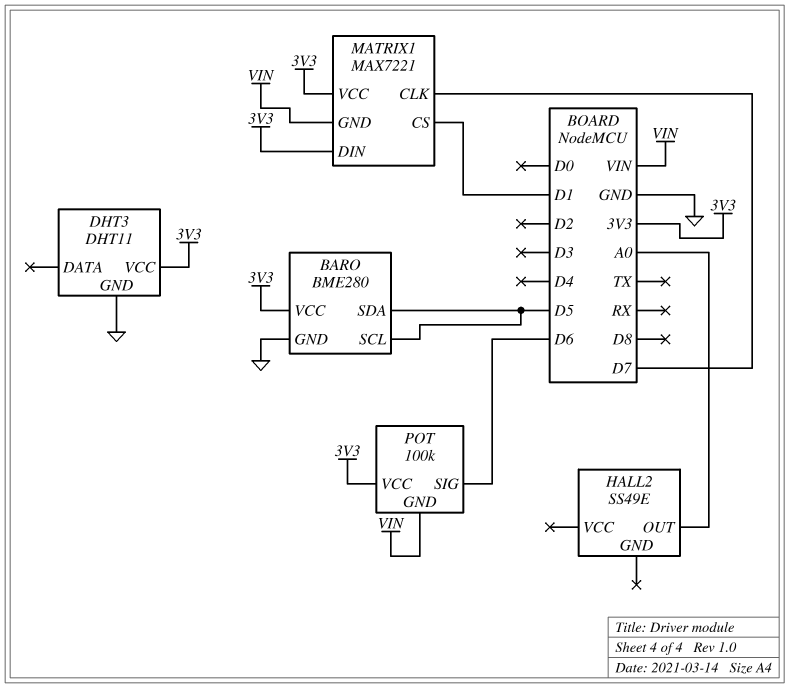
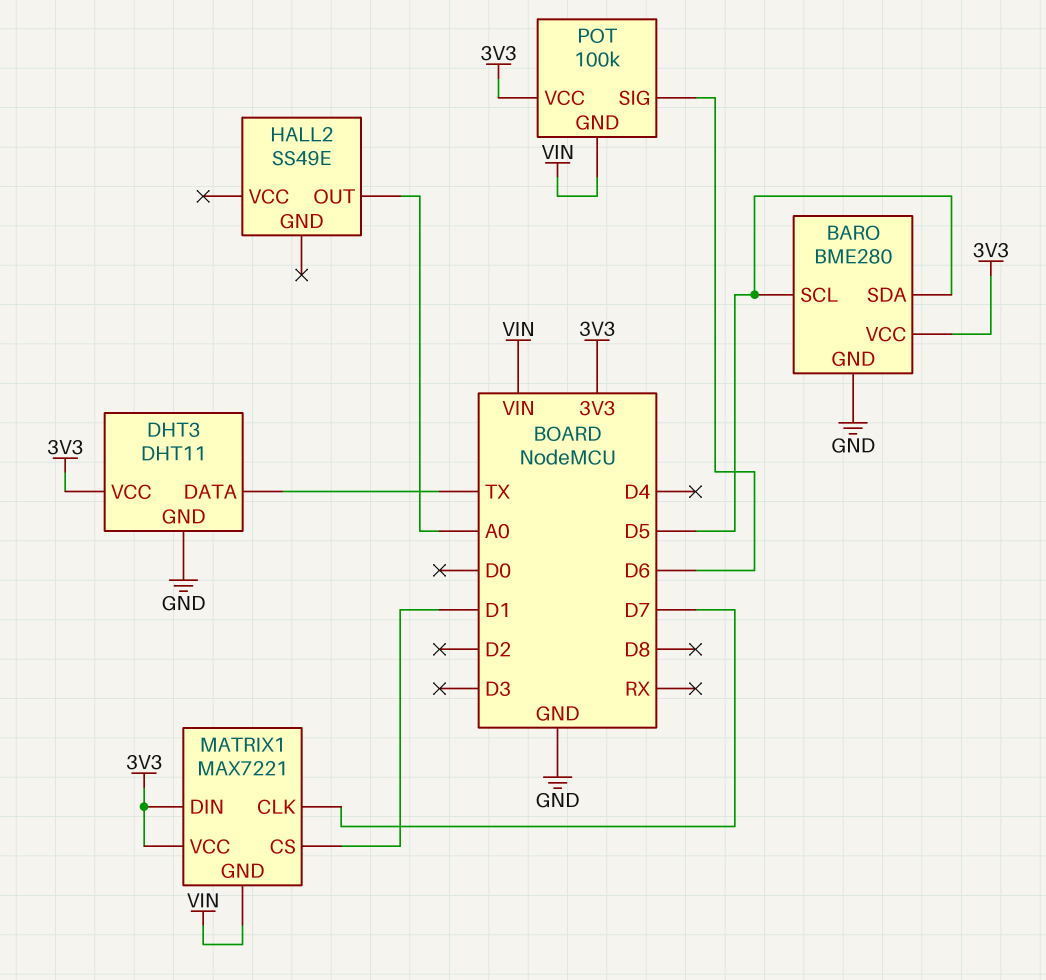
DHT3 pin DATA: none -> TX

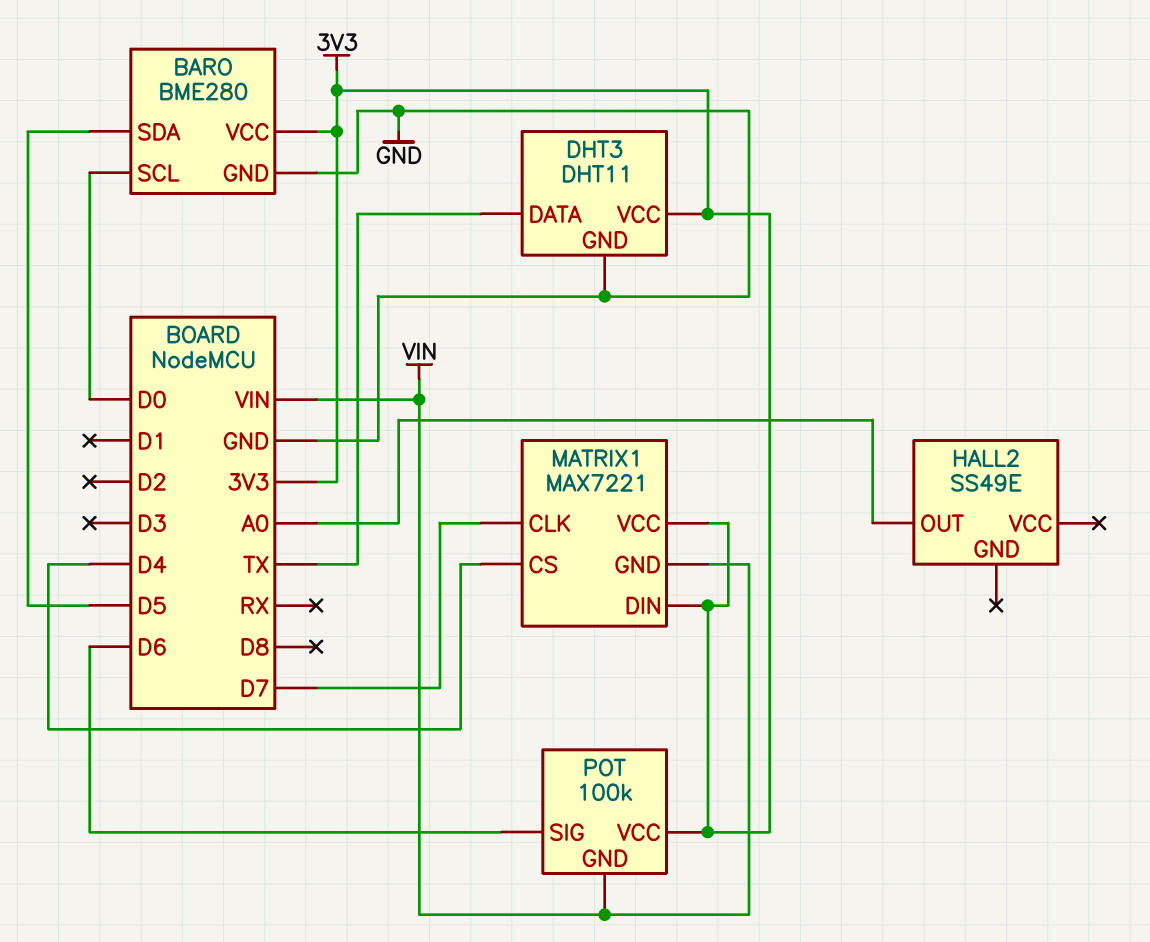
BARO pin SCL: D5 -> D0
MATRIX1 pin CS: D1 -> D4

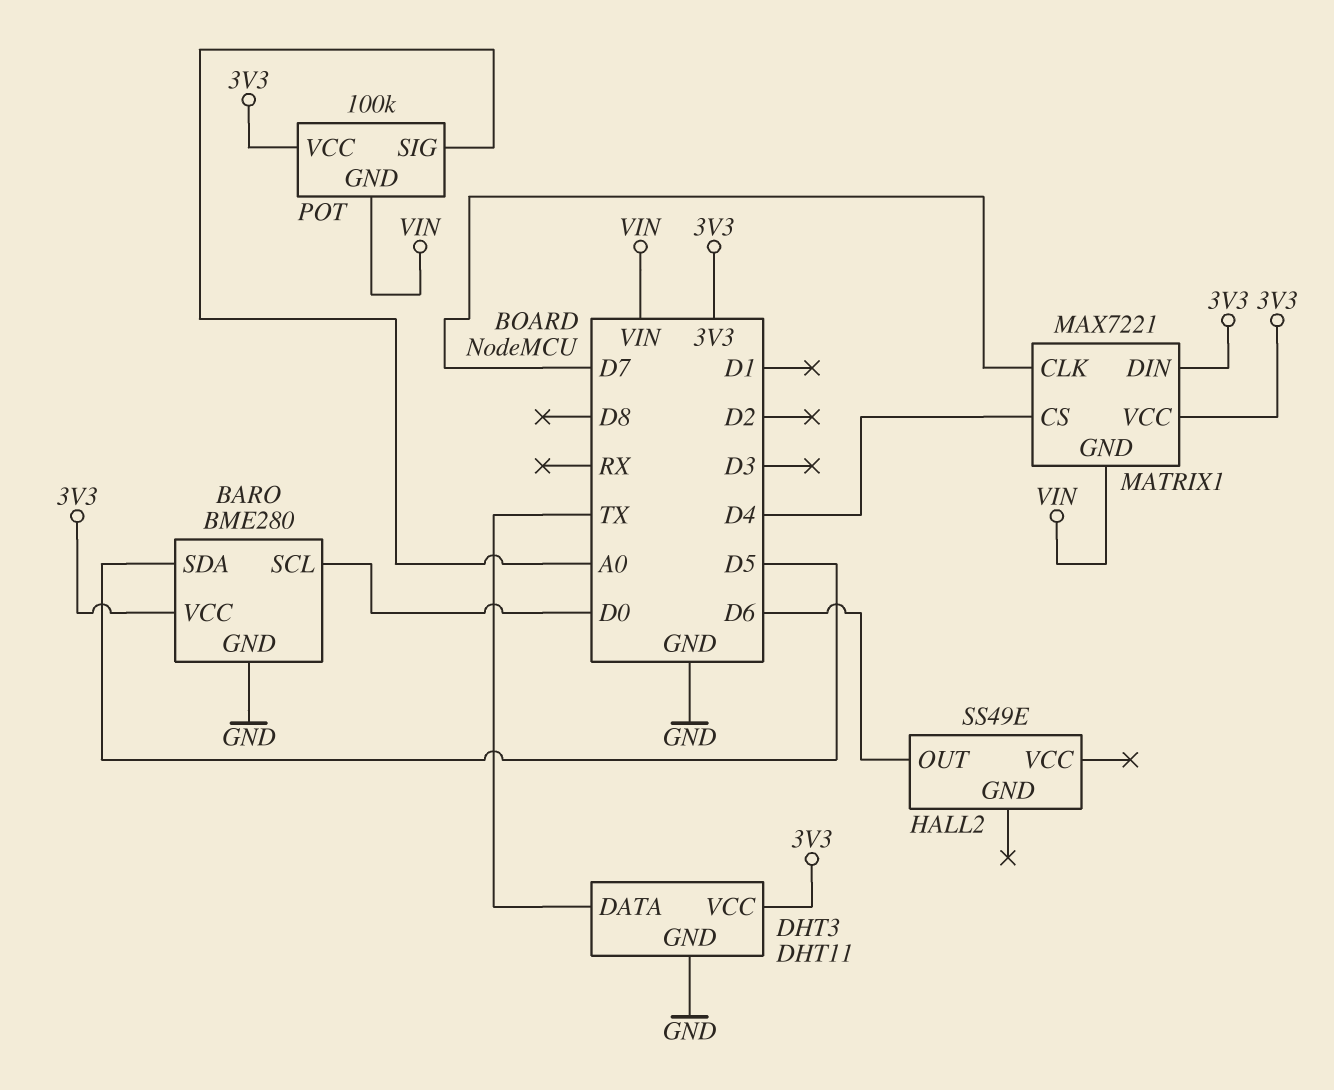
HALL2 pin OUT: A0 -> D6
POT pin SIG: D6 -> A0

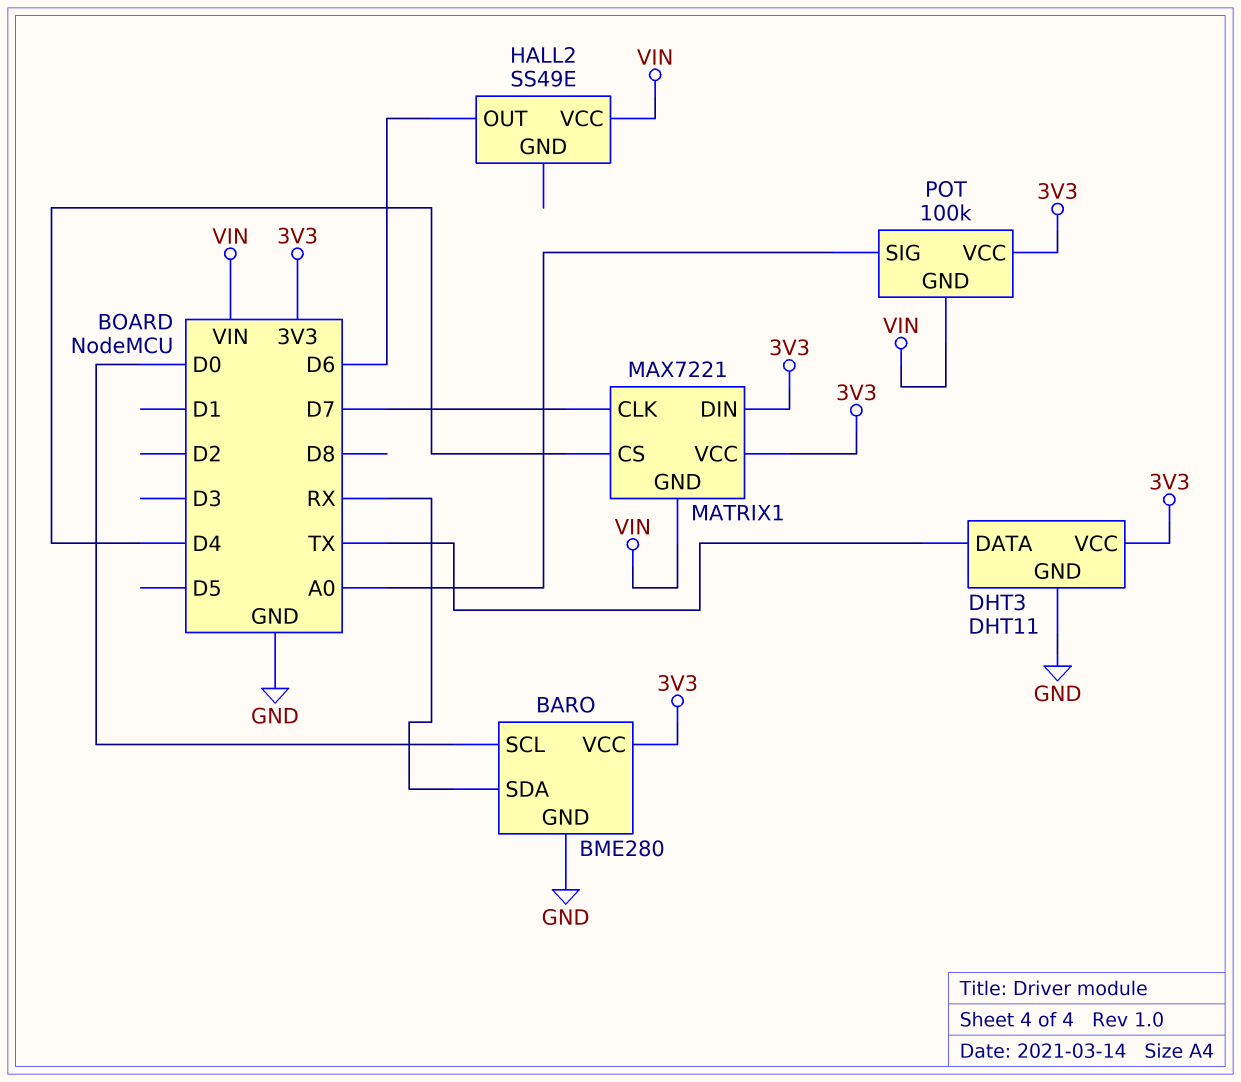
BARO pin SDA: D5 -> RX
HALL2 pin VCC: none -> VIN

